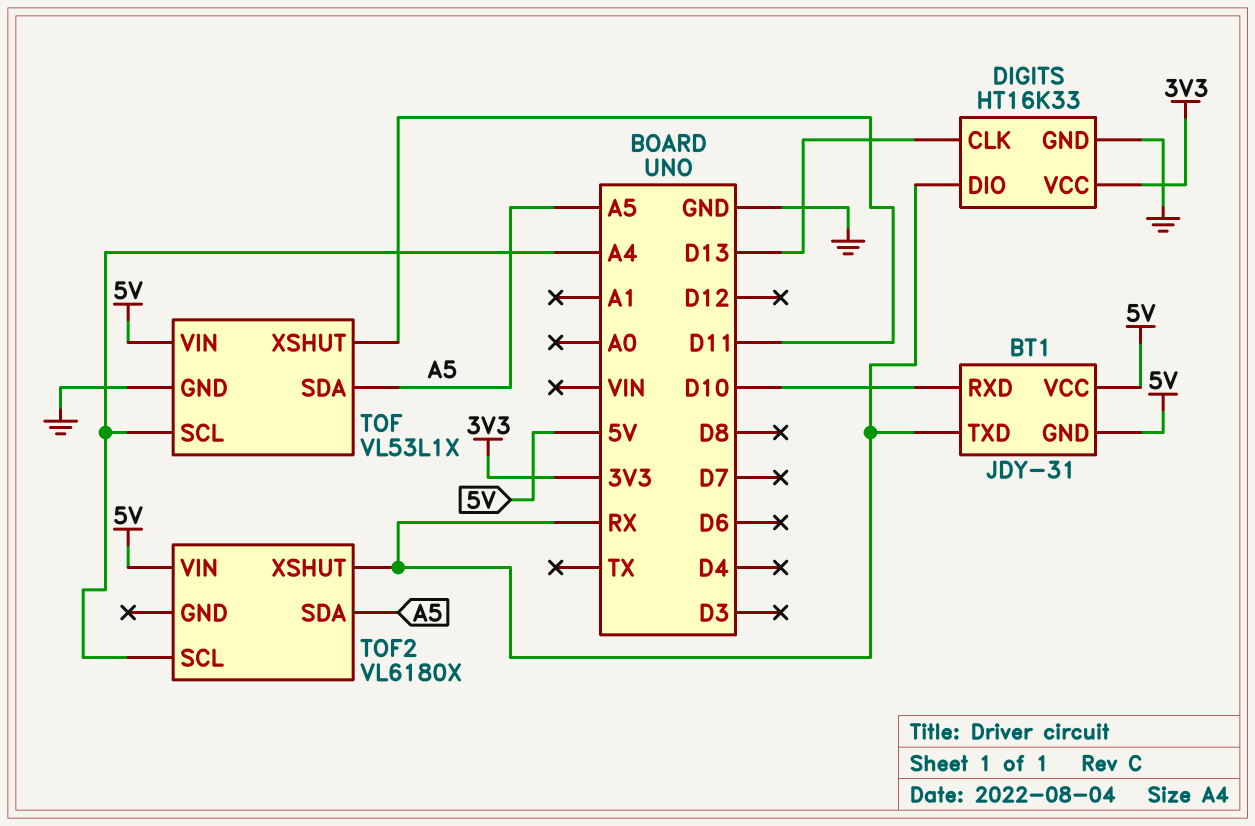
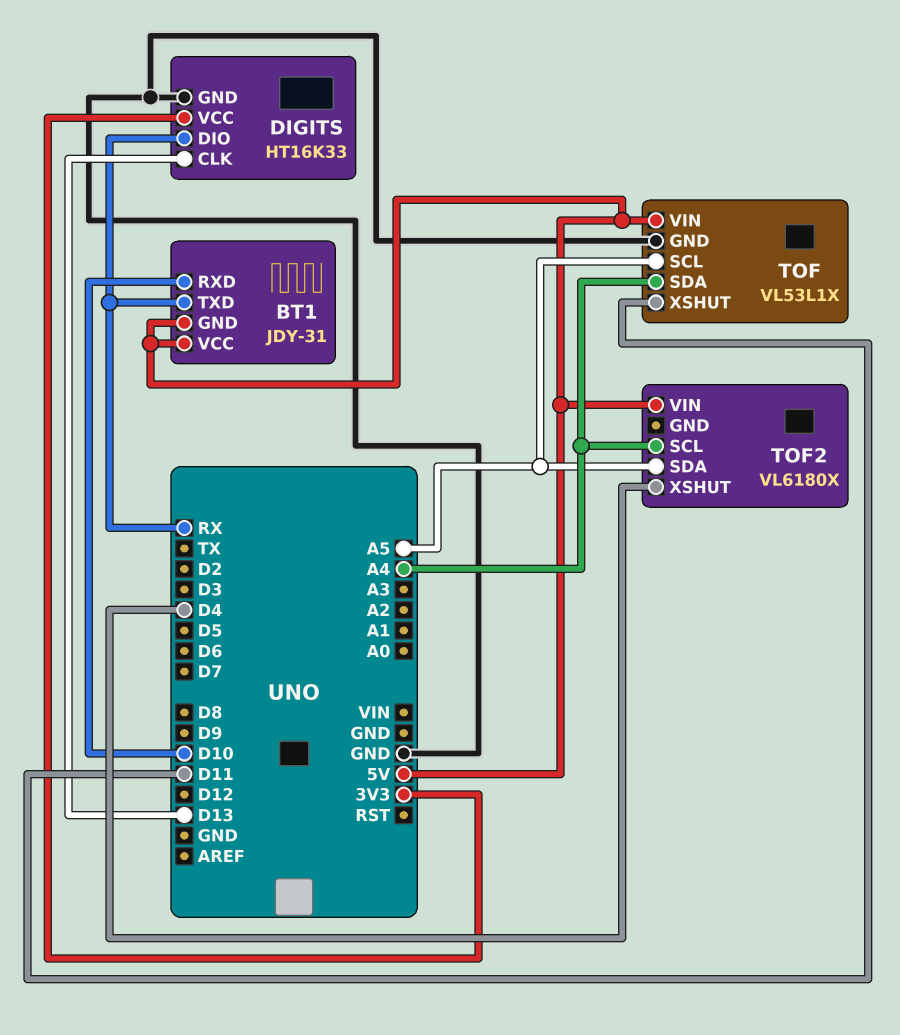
TOF pin SCL: A4 -> A5
TOF pin SDA: A5 -> A4
TOF2 pin XSHUT: RX -> D4

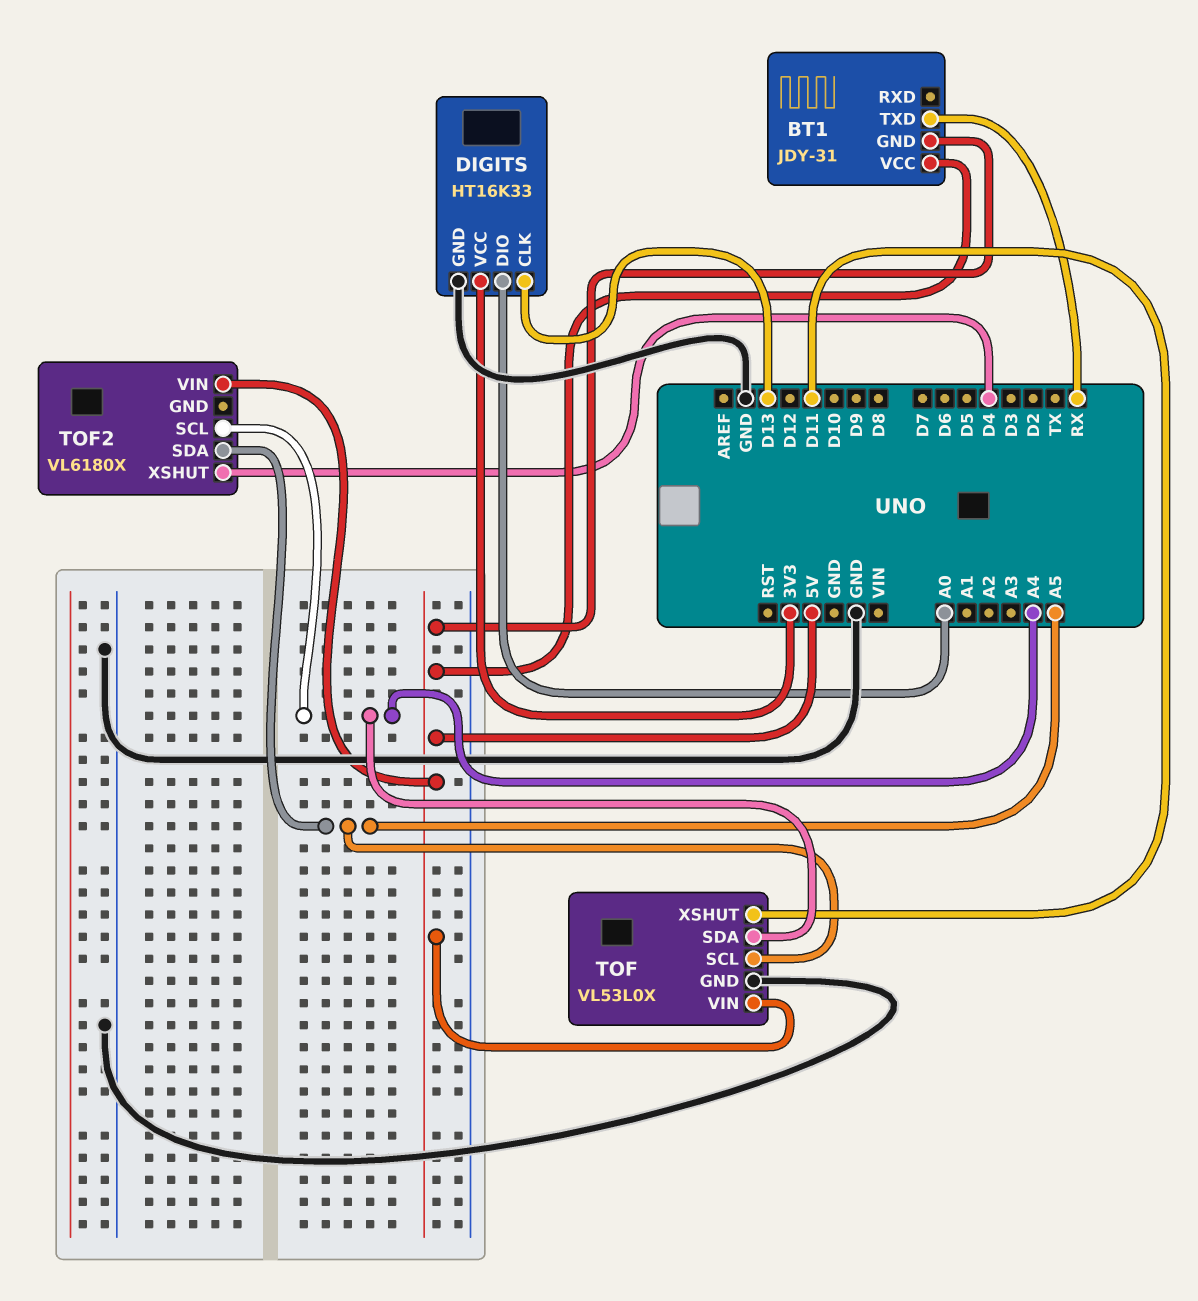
BT1 pin RXD: D10 -> none
DIGITS pin DIO: RX -> A0
TOF: VL53L1X -> VL53L0X

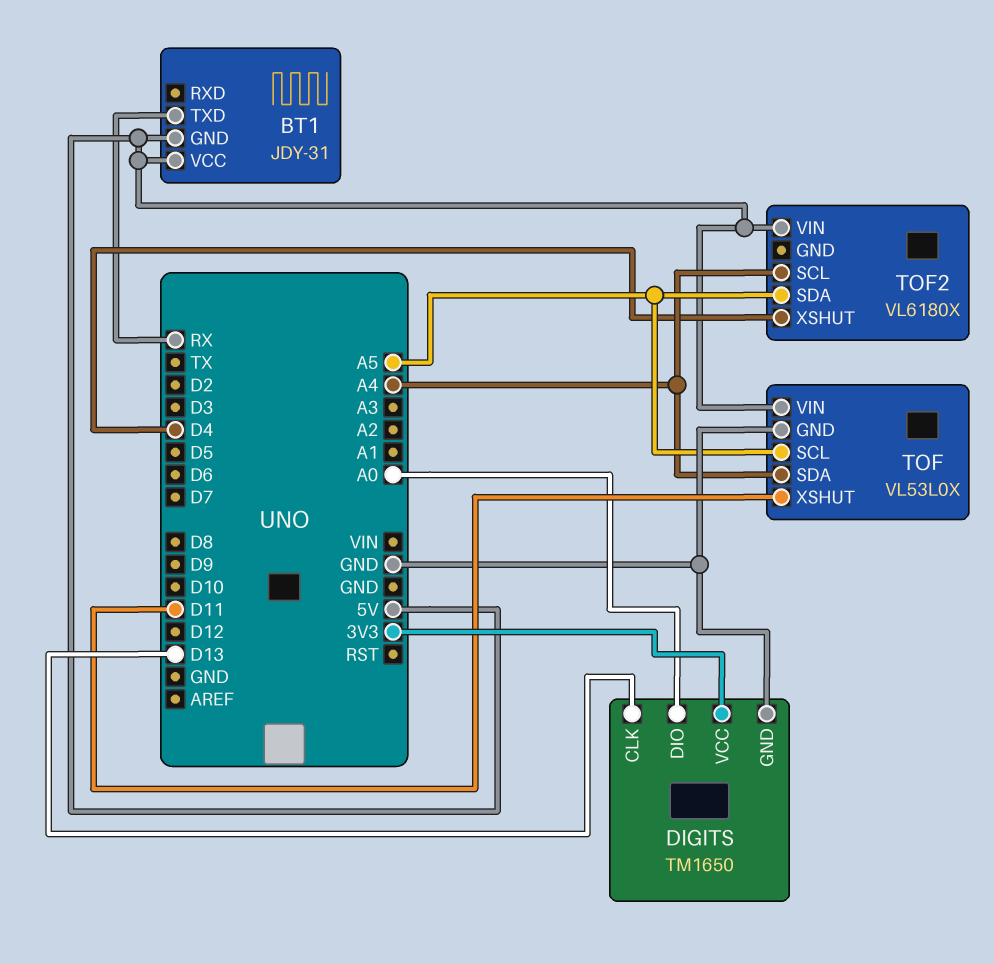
DIGITS: HT16K33 -> TM1650

